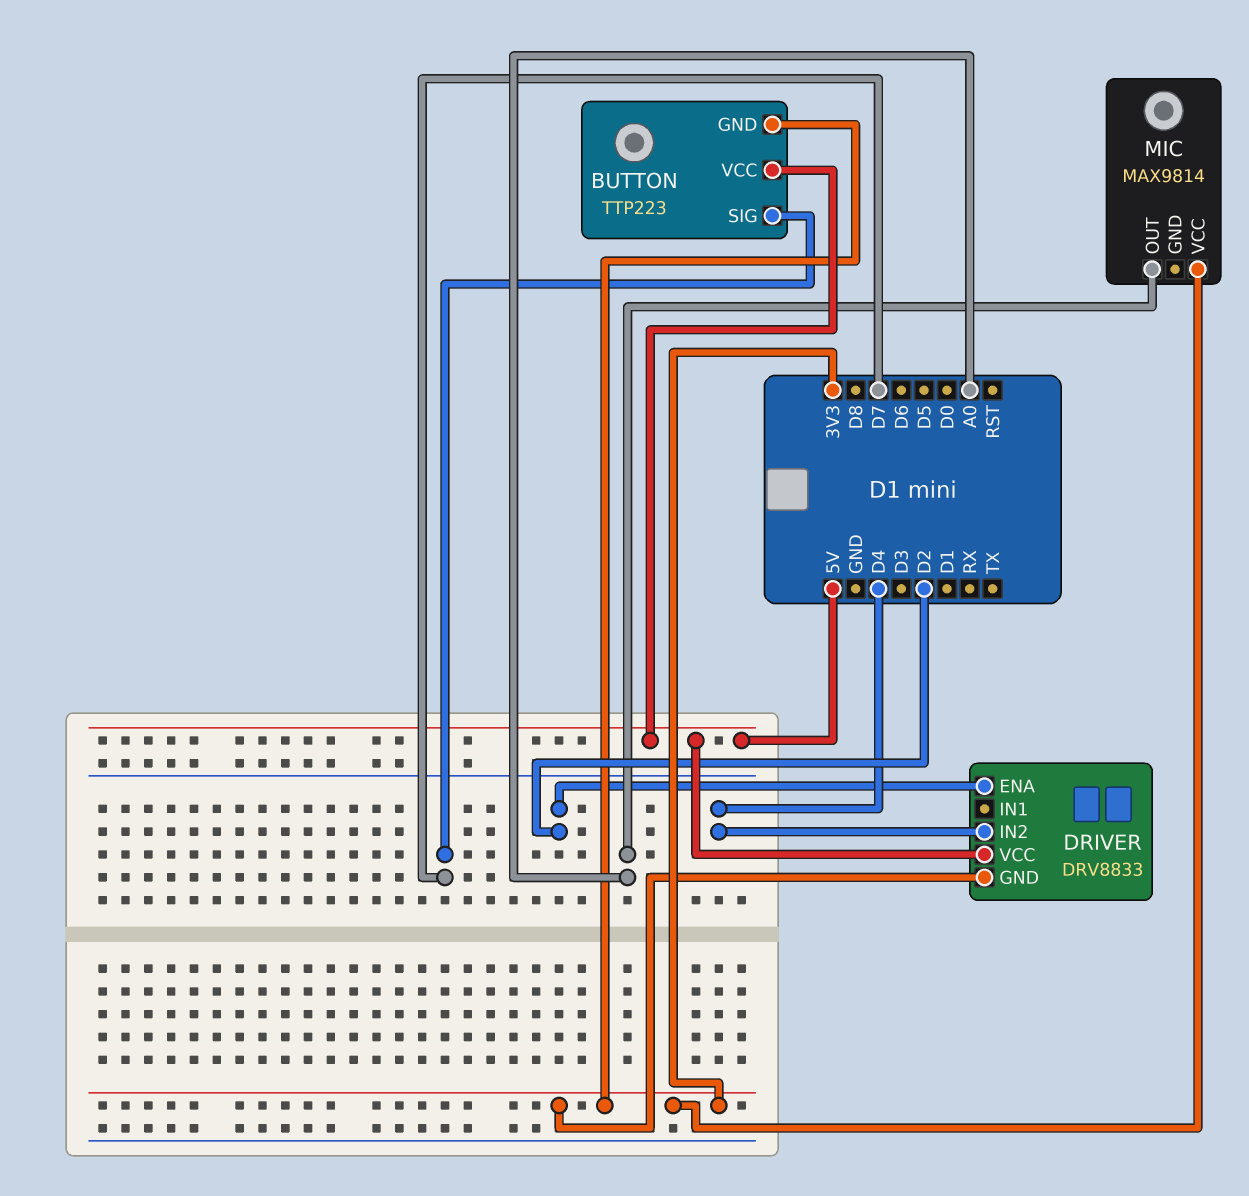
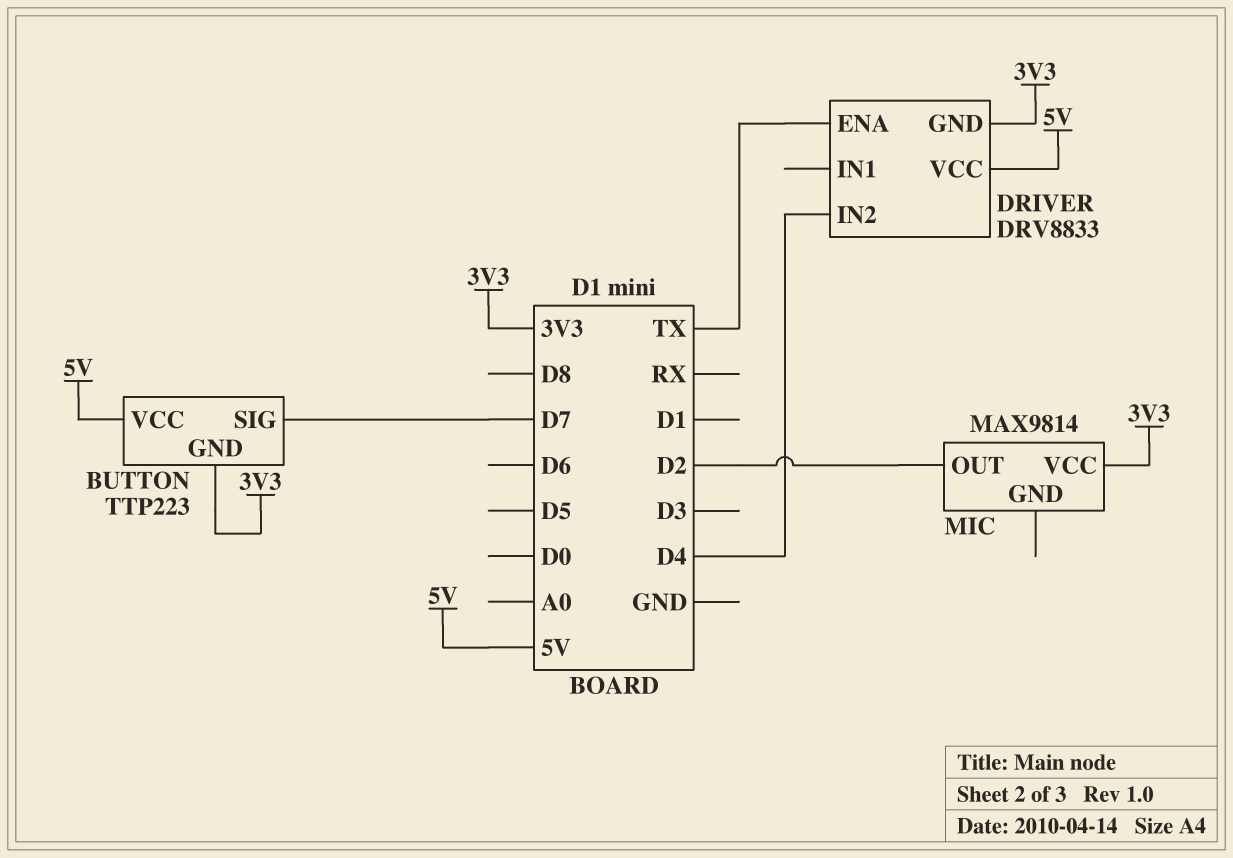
DRIVER pin ENA: D2 -> TX
MIC pin OUT: A0 -> D2

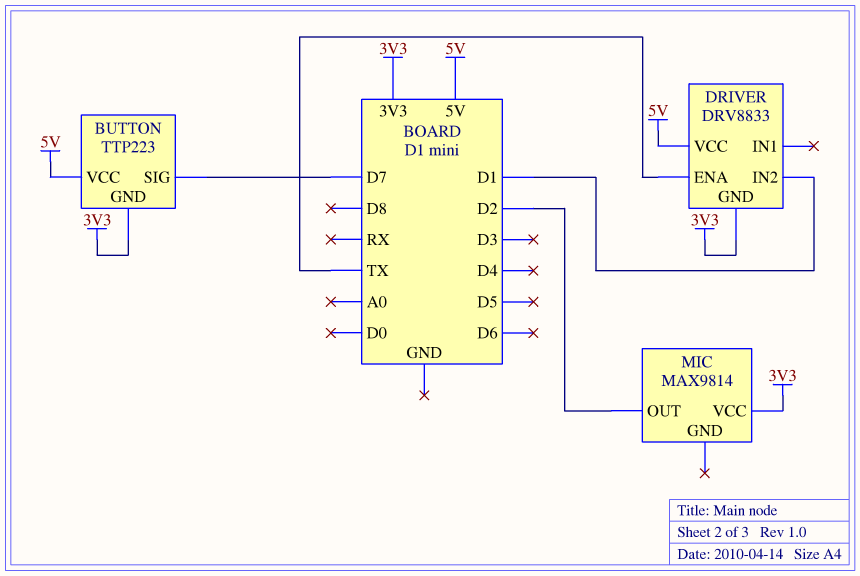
DRIVER pin IN2: D4 -> D1

